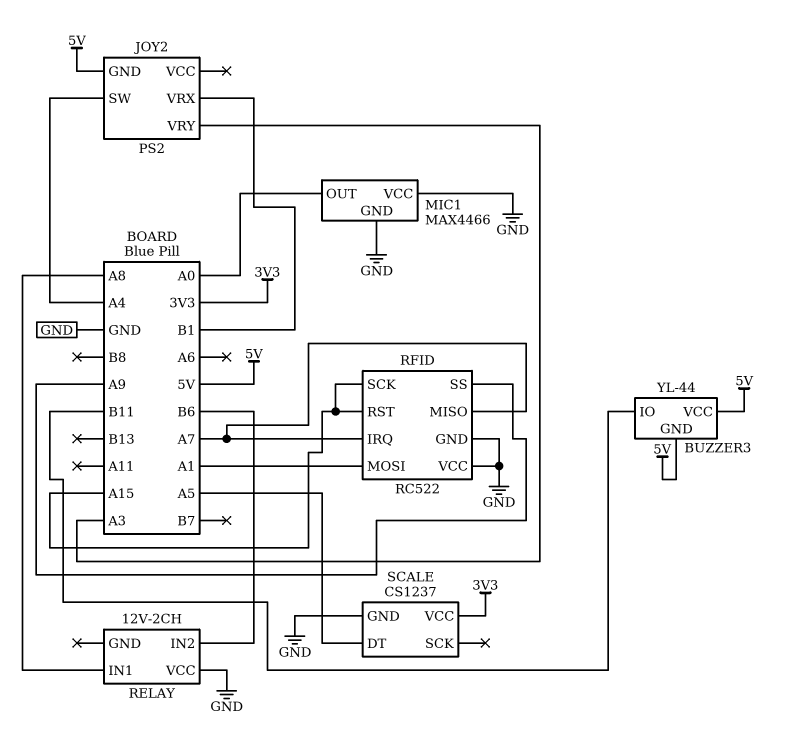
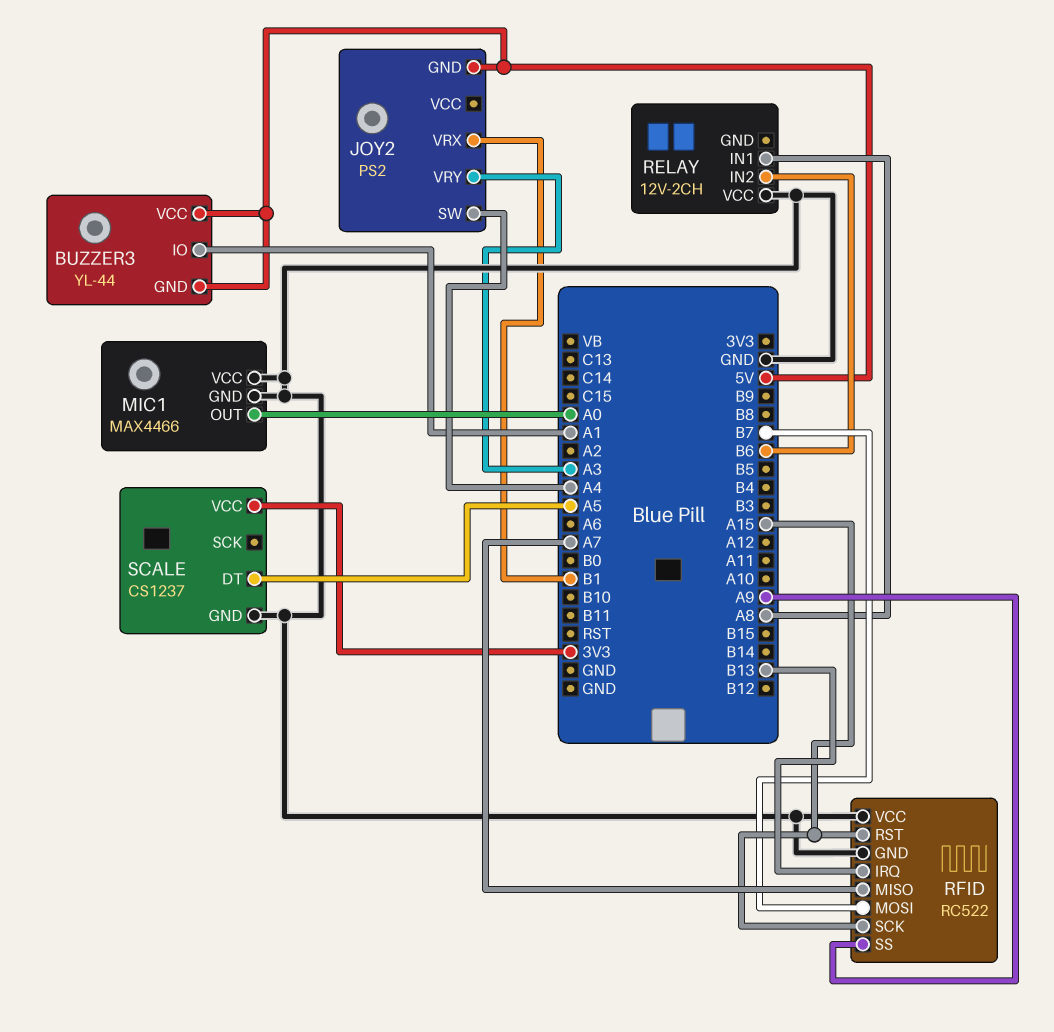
BUZZER3 pin IO: B11 -> A1
RFID pin IRQ: A7 -> B13
RFID pin MOSI: A1 -> B7

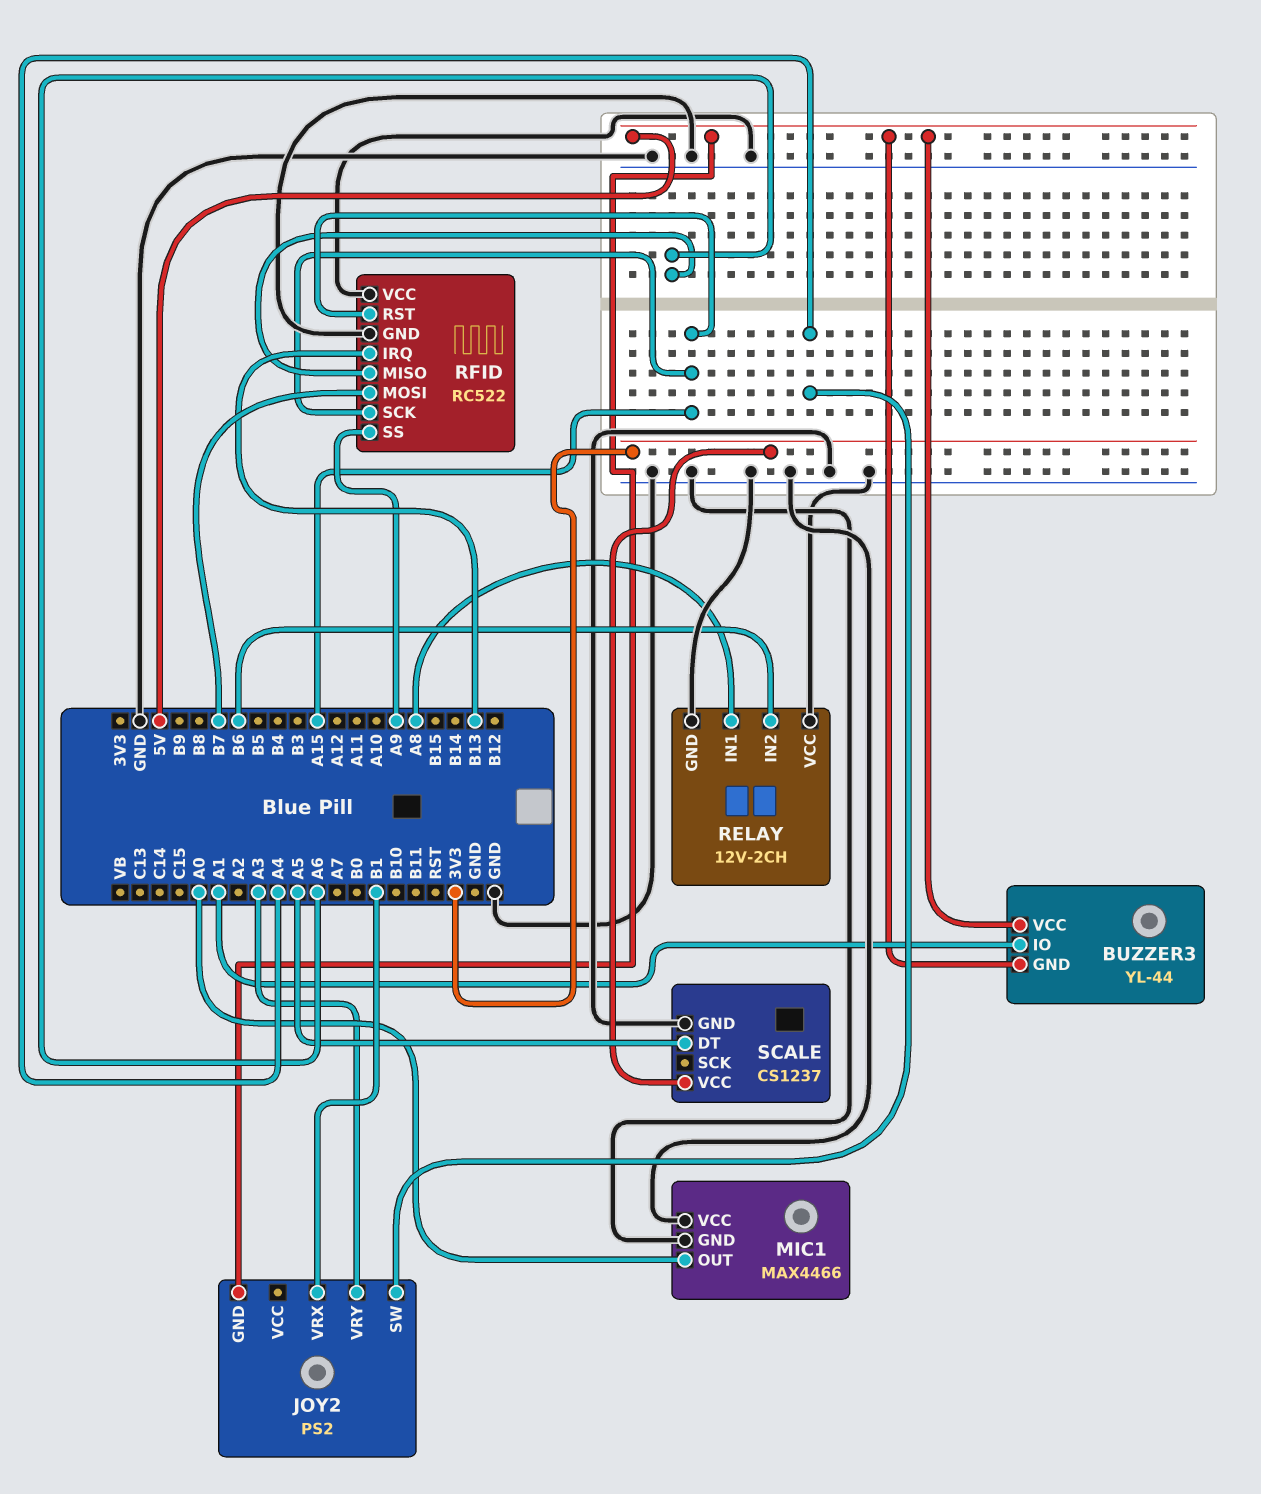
RELAY pin GND: none -> GND
RFID pin MISO: A7 -> A6

